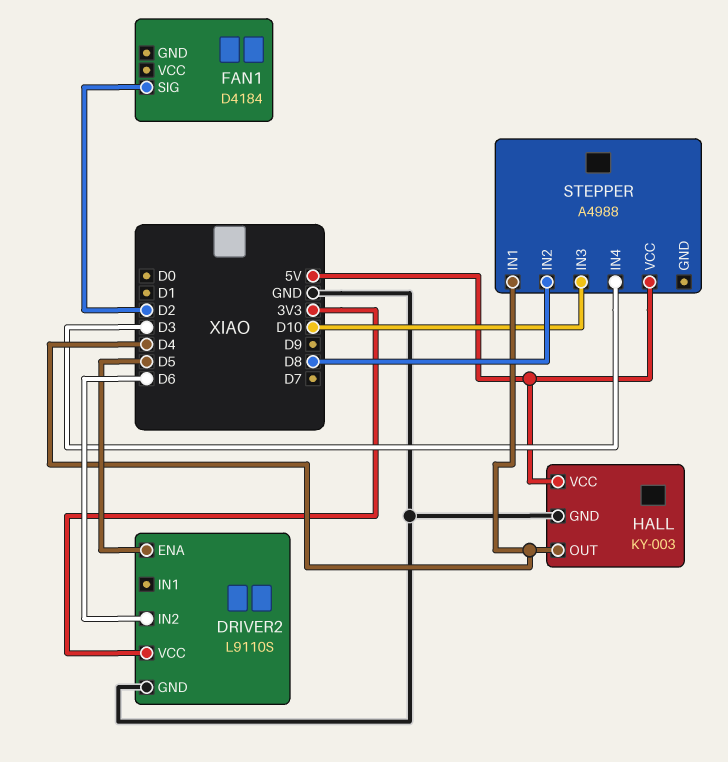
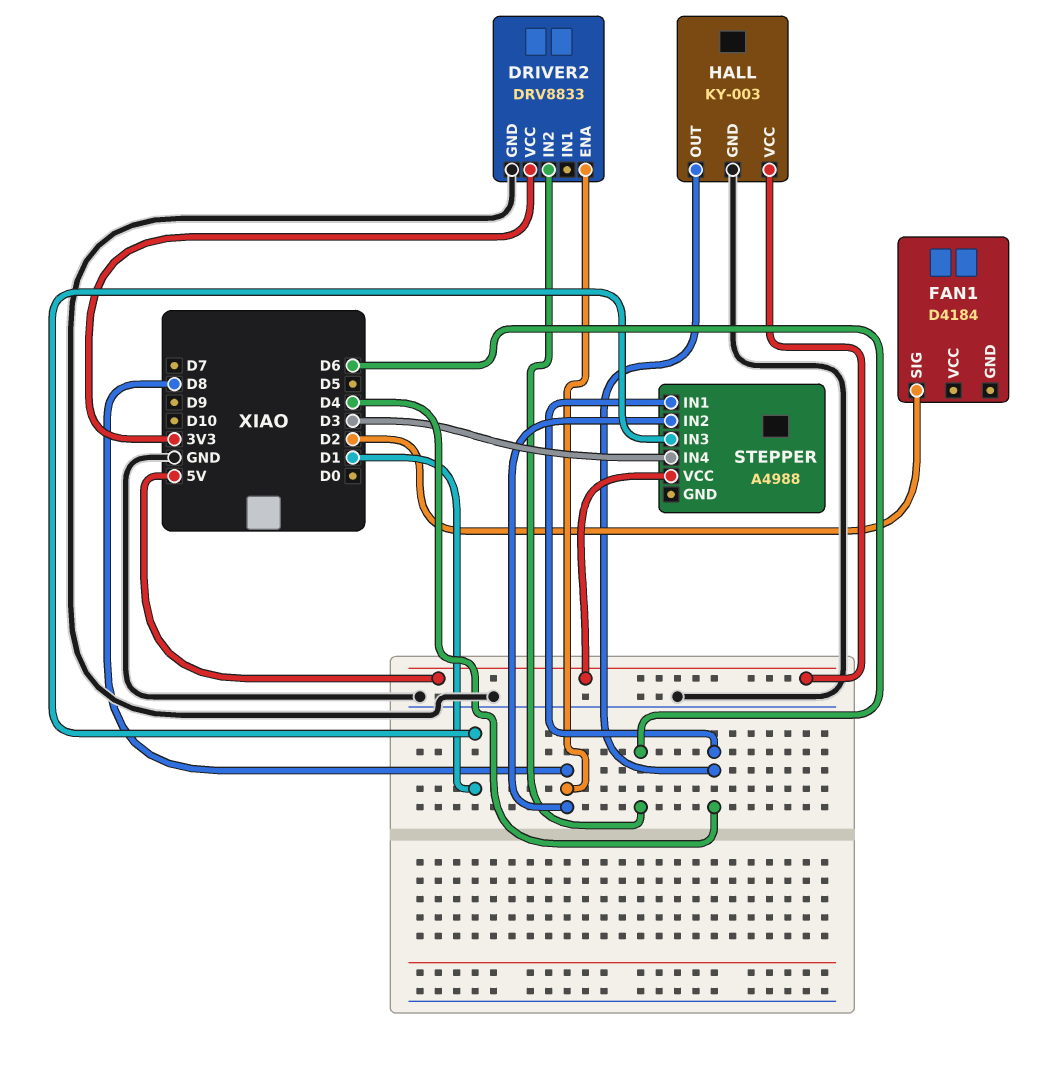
DRIVER2: L9110S -> DRV8833
DRIVER2 pin ENA: D5 -> D8
STEPPER pin IN3: D10 -> D1

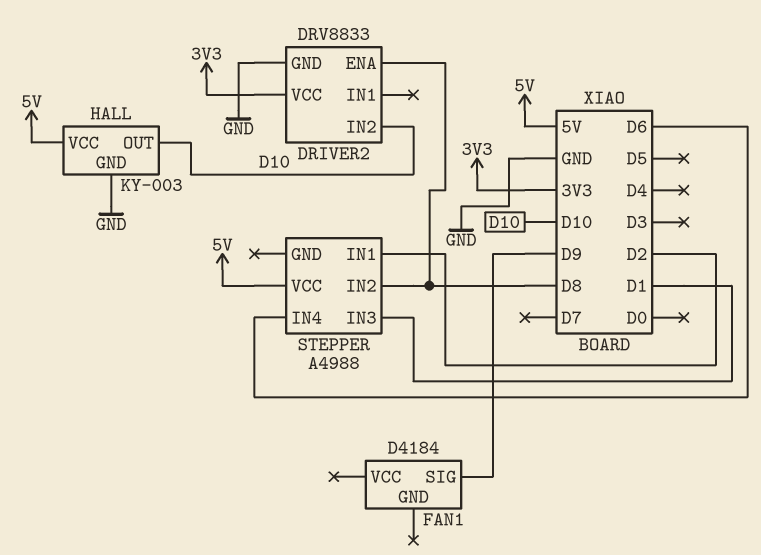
DRIVER2 pin IN2: D6 -> D10
FAN1 pin SIG: D2 -> D9
HALL pin OUT: D4 -> D10
STEPPER pin IN1: D4 -> D2
STEPPER pin IN4: D3 -> D6

